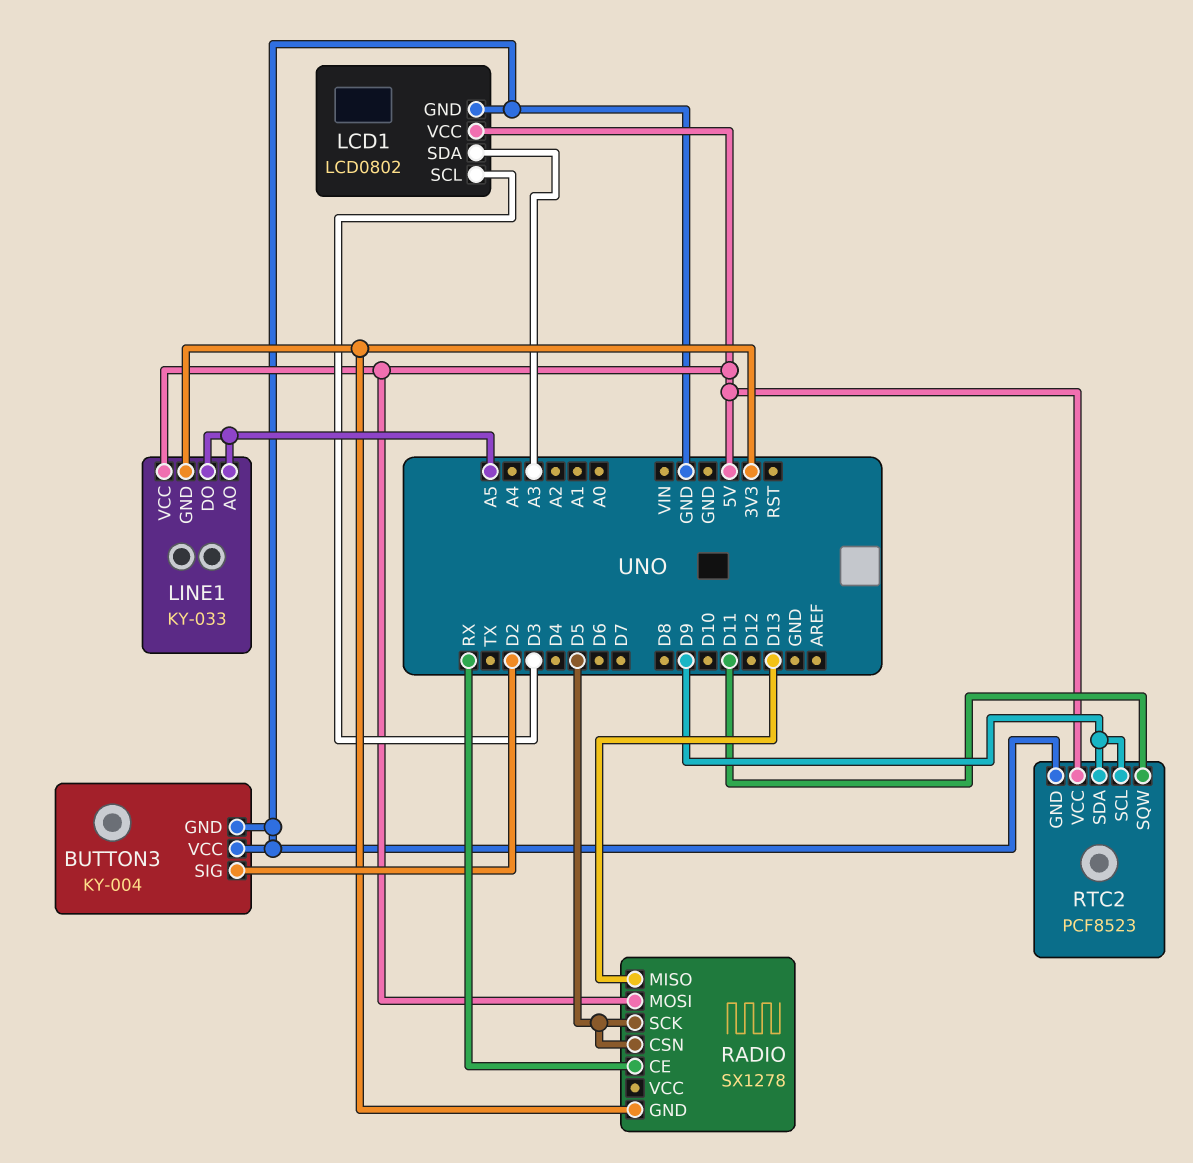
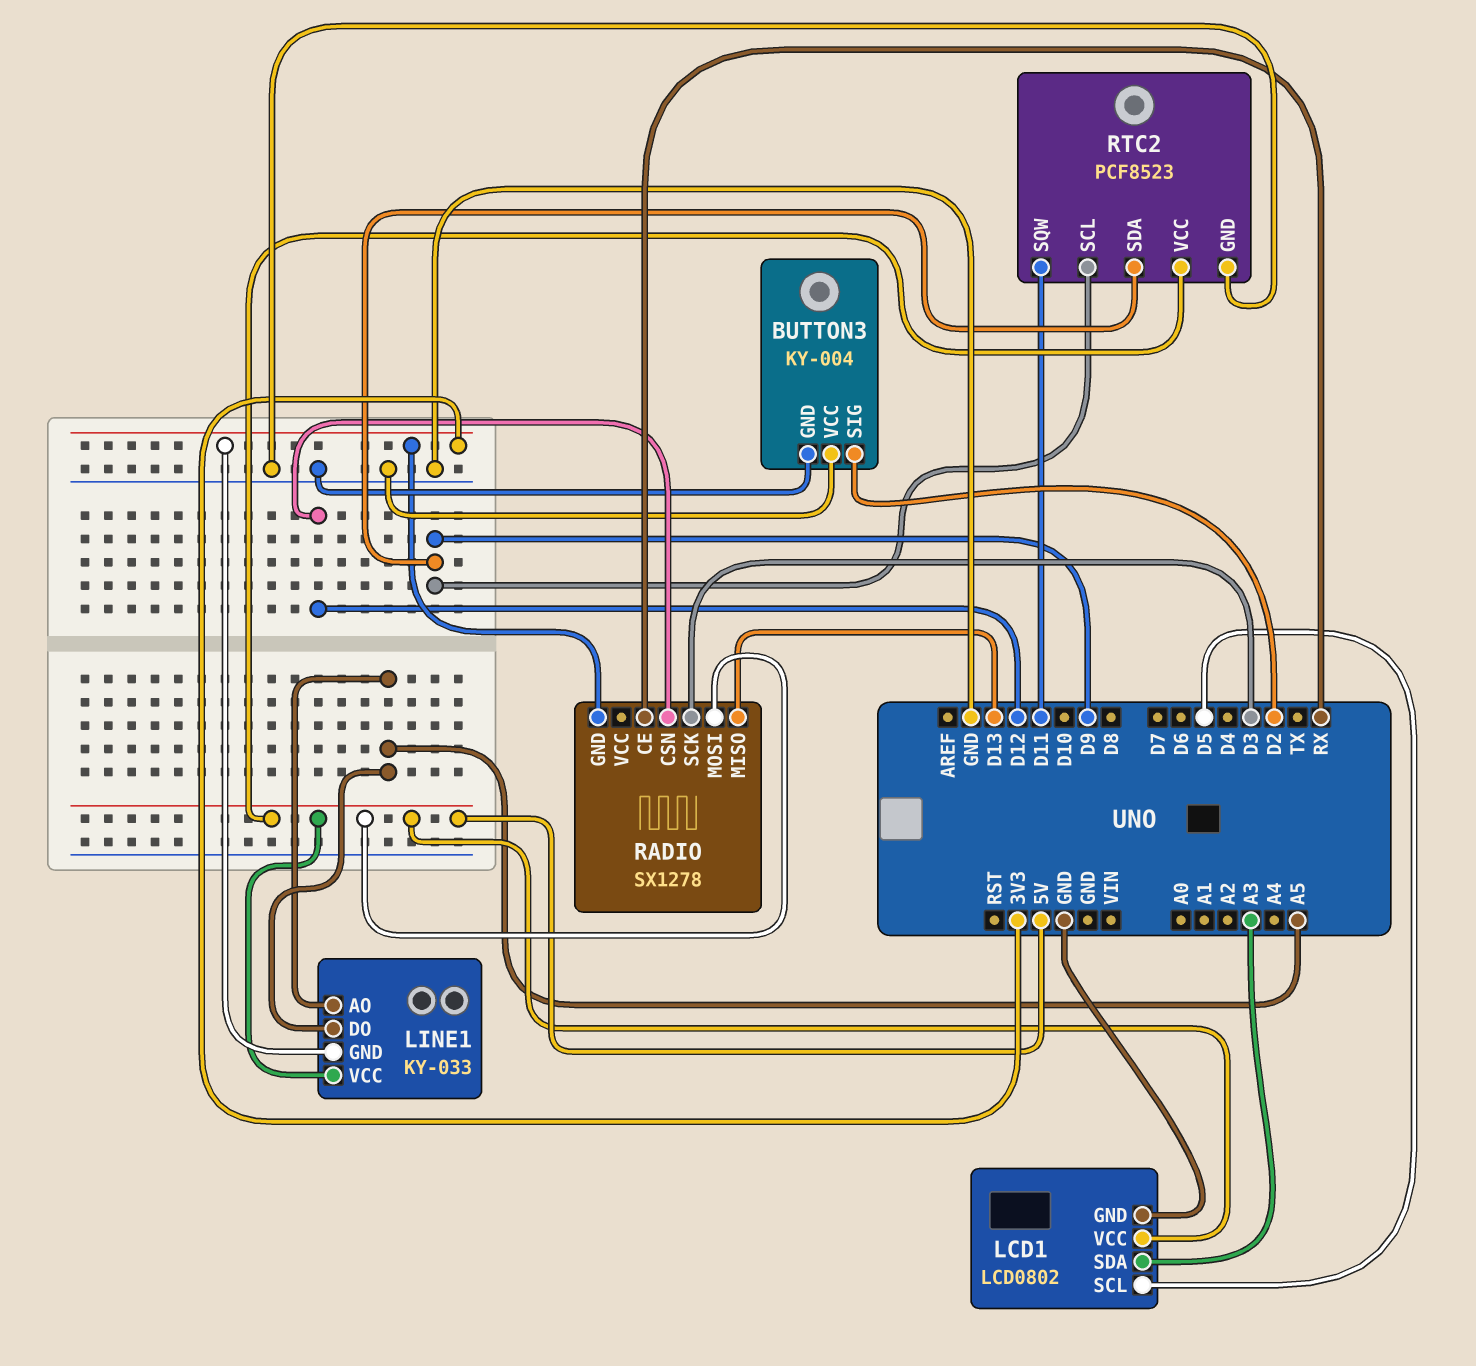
LCD1 pin SCL: D3 -> D5
RADIO pin CSN: D5 -> D12
RADIO pin SCK: D5 -> D3

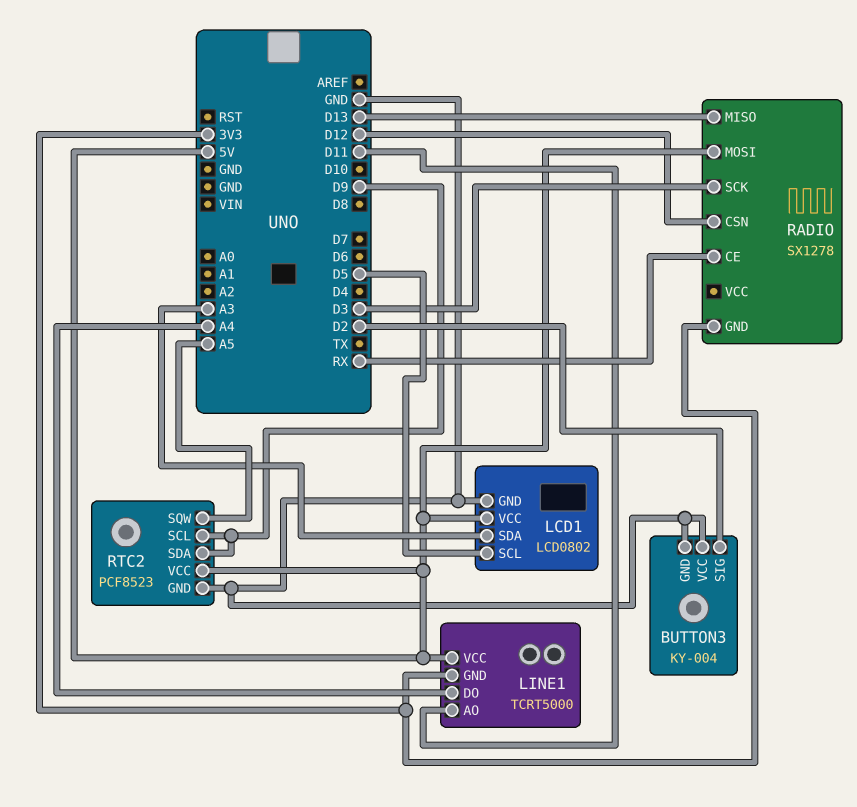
LINE1: KY-033 -> TCRT5000
LINE1 pin AO: A5 -> D11
LINE1 pin DO: A5 -> A4
RTC2 pin SQW: D11 -> A5

